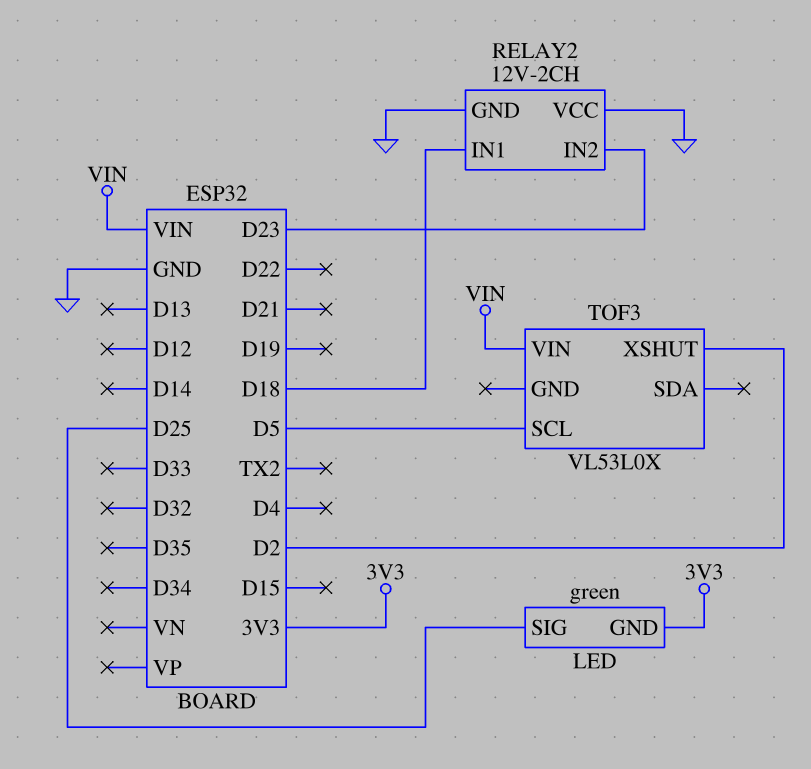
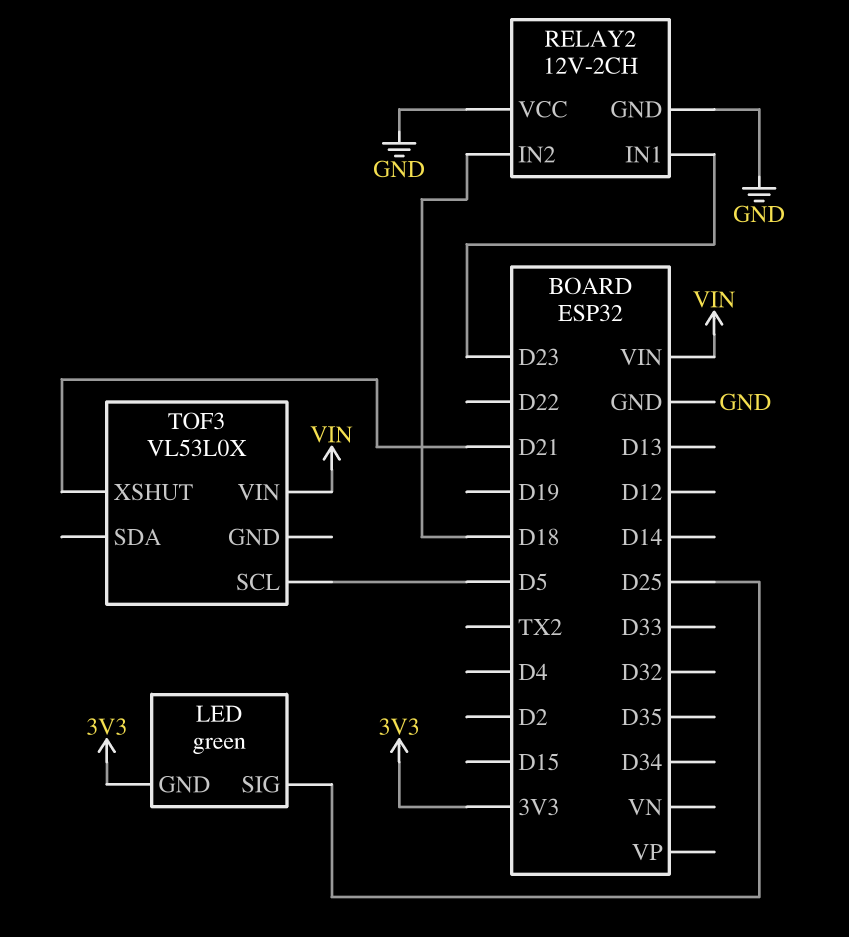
RELAY2 pin IN1: D18 -> D23
RELAY2 pin IN2: D23 -> D18
TOF3 pin XSHUT: D2 -> D21

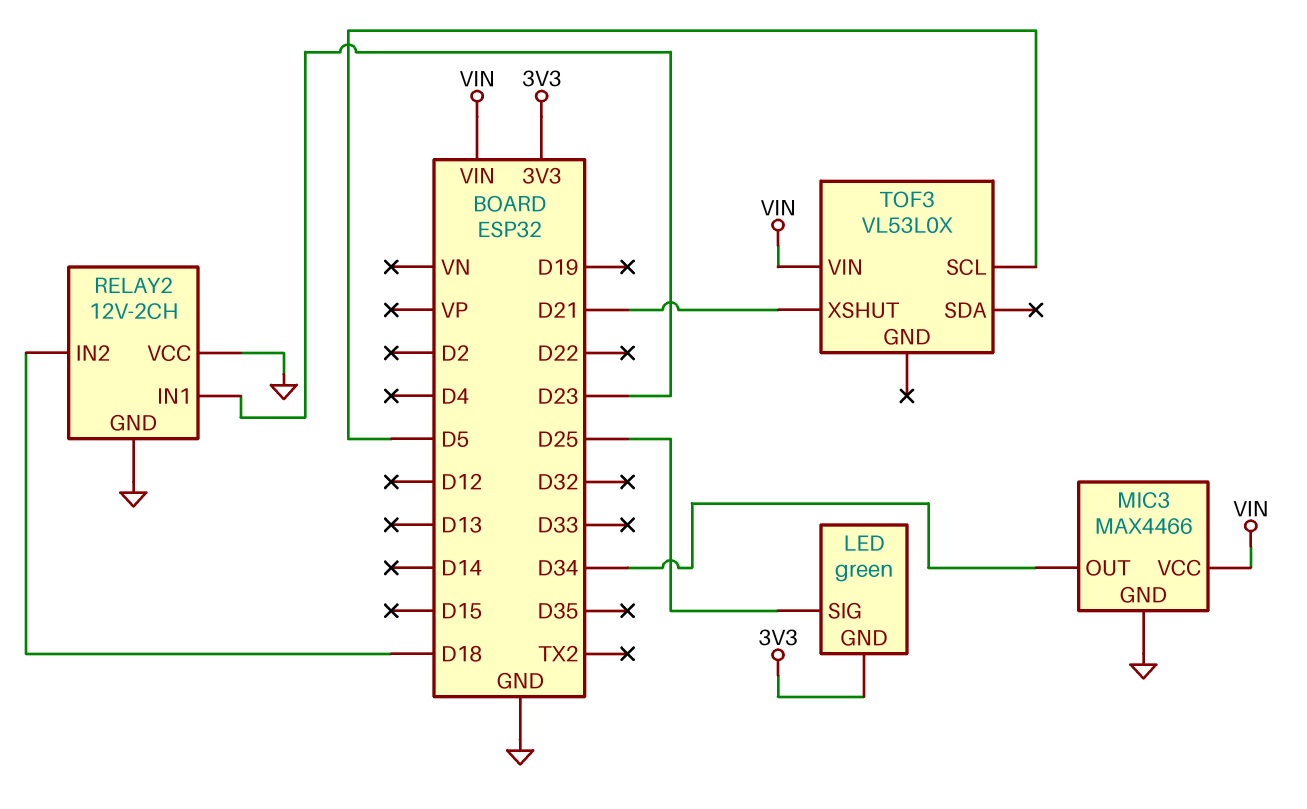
MIC3: none -> MAX4466
MIC3 pin GND: none -> GND
MIC3 pin OUT: none -> D34
MIC3 pin VCC: none -> VIN

